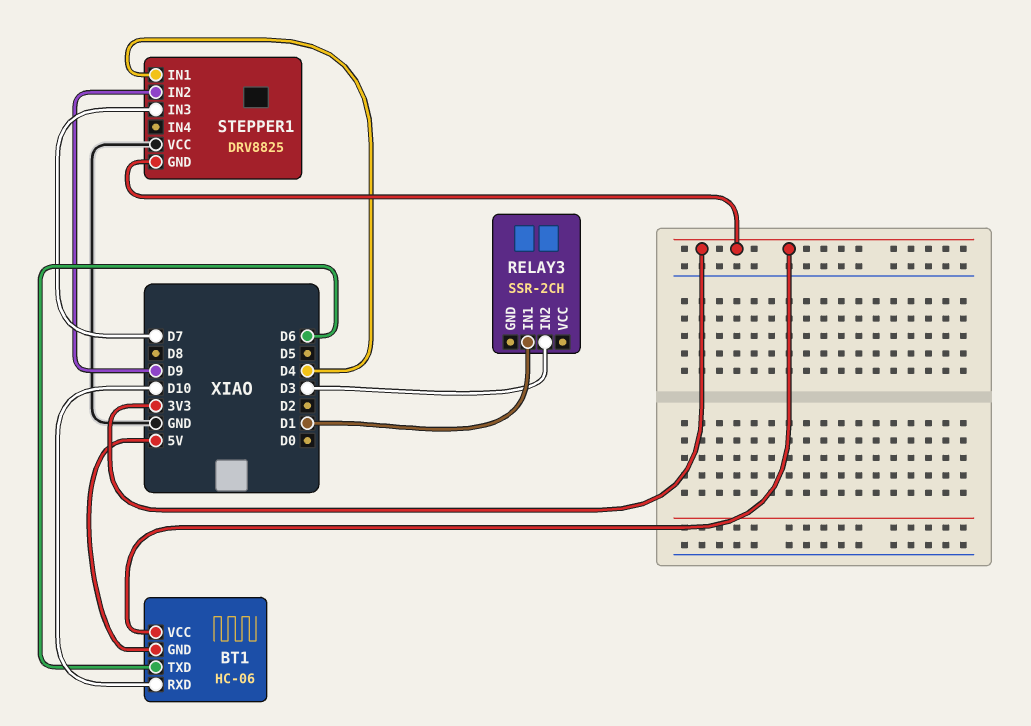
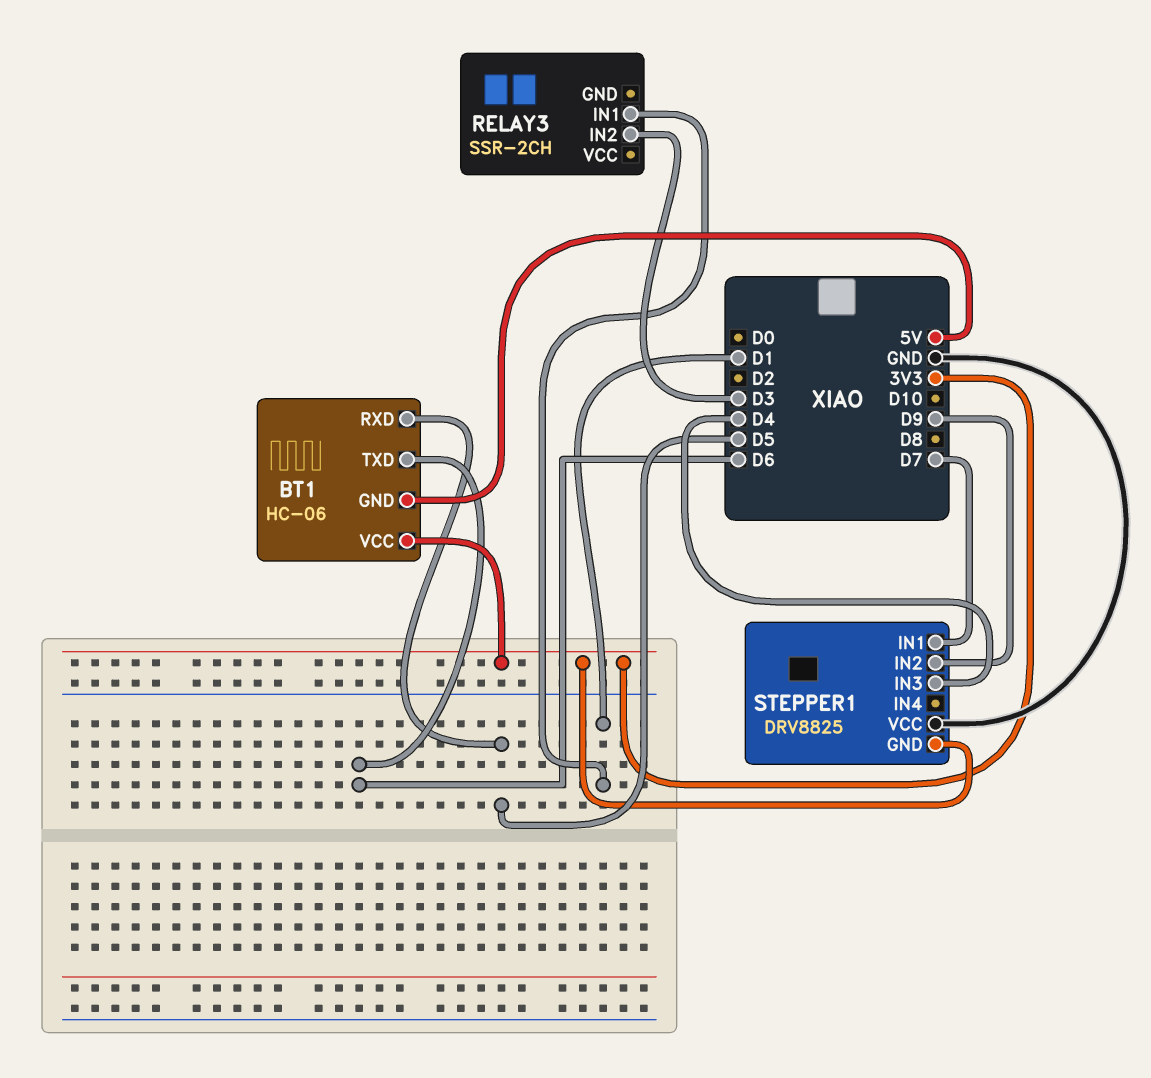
BT1 pin RXD: D10 -> D5
STEPPER1 pin IN1: D4 -> D7
STEPPER1 pin IN3: D7 -> D4

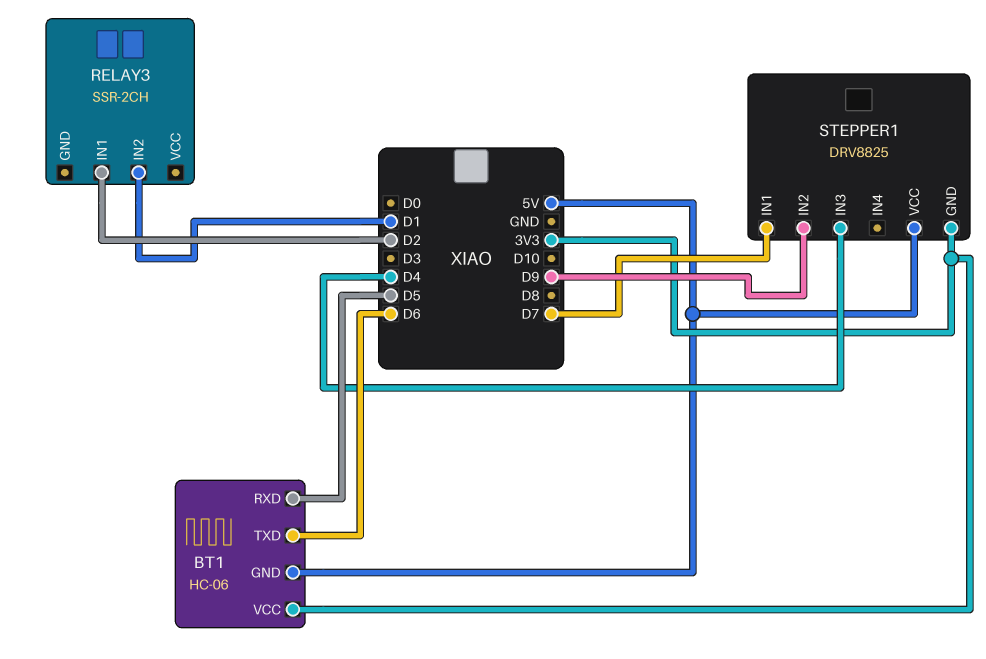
RELAY3 pin IN1: D1 -> D2
RELAY3 pin IN2: D3 -> D1
STEPPER1 pin VCC: GND -> 5V

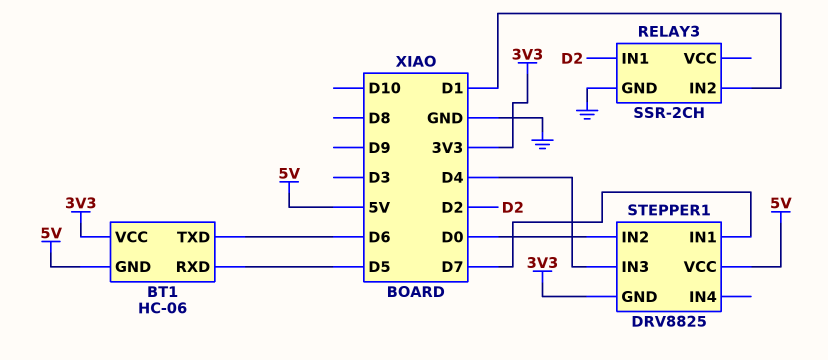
RELAY3 pin GND: none -> GND
STEPPER1 pin IN2: D9 -> D0

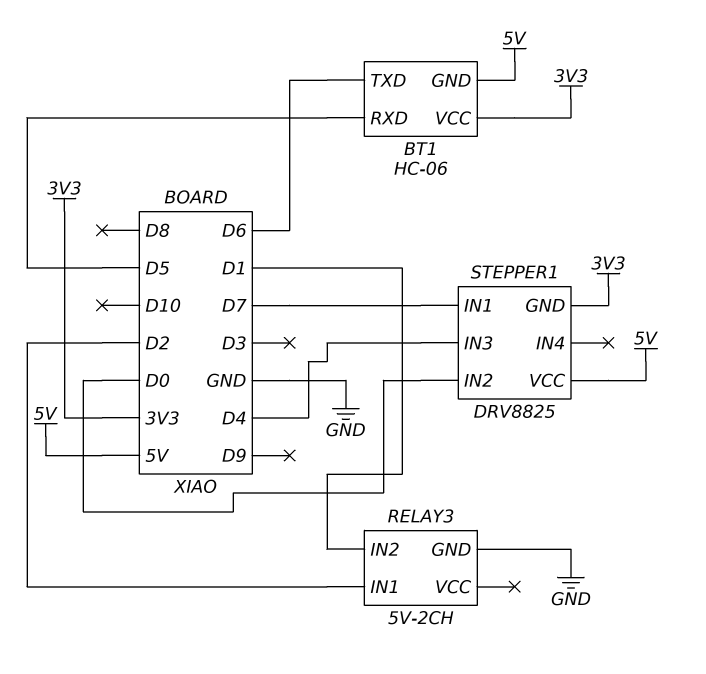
RELAY3: SSR-2CH -> 5V-2CH

